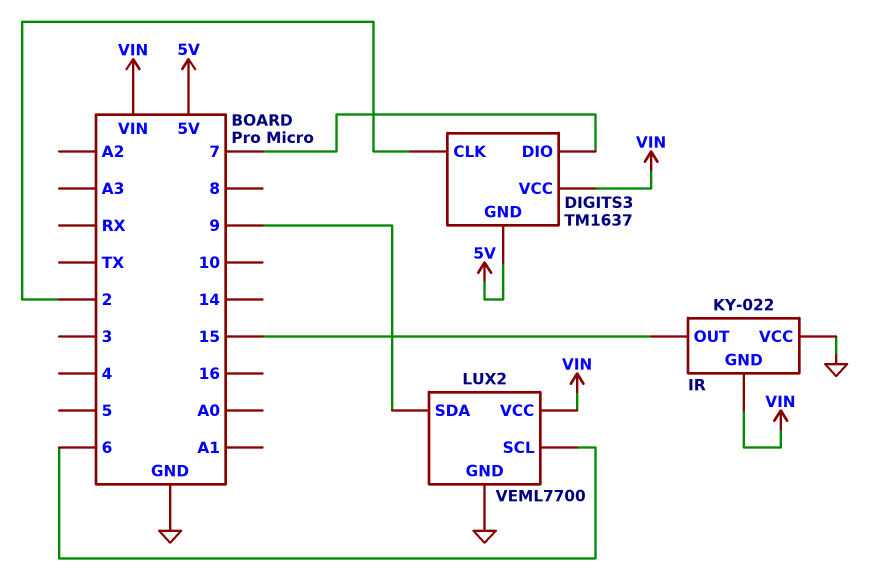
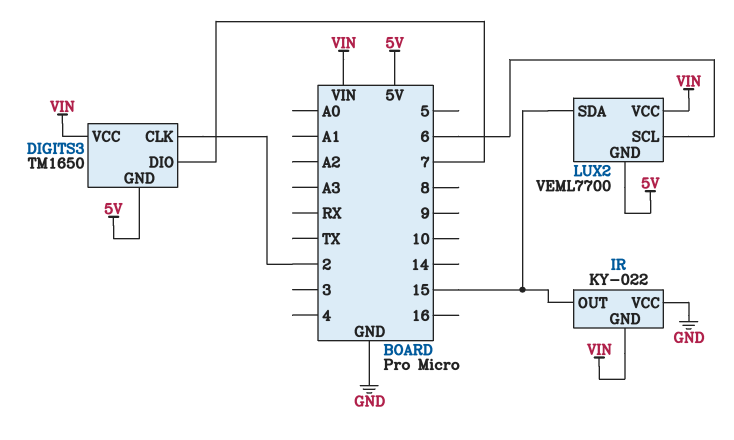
DIGITS3: TM1637 -> TM1650
LUX2 pin GND: GND -> 5V
LUX2 pin SDA: 9 -> 15

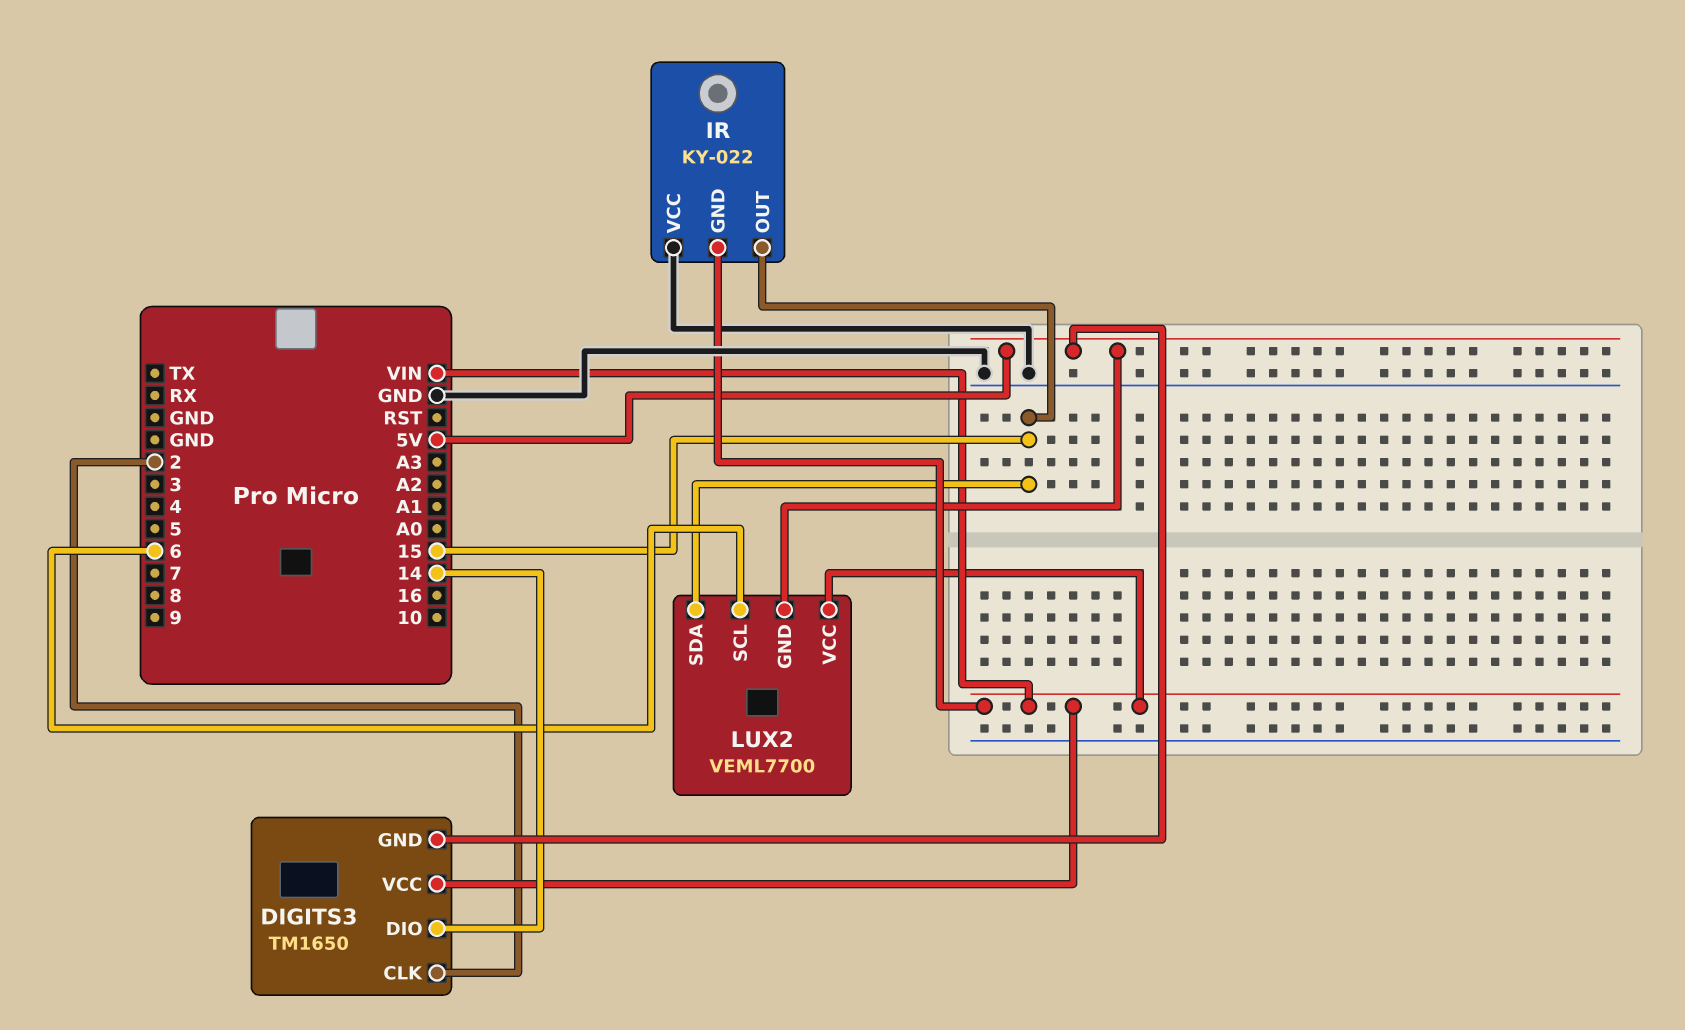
DIGITS3 pin DIO: 7 -> 14

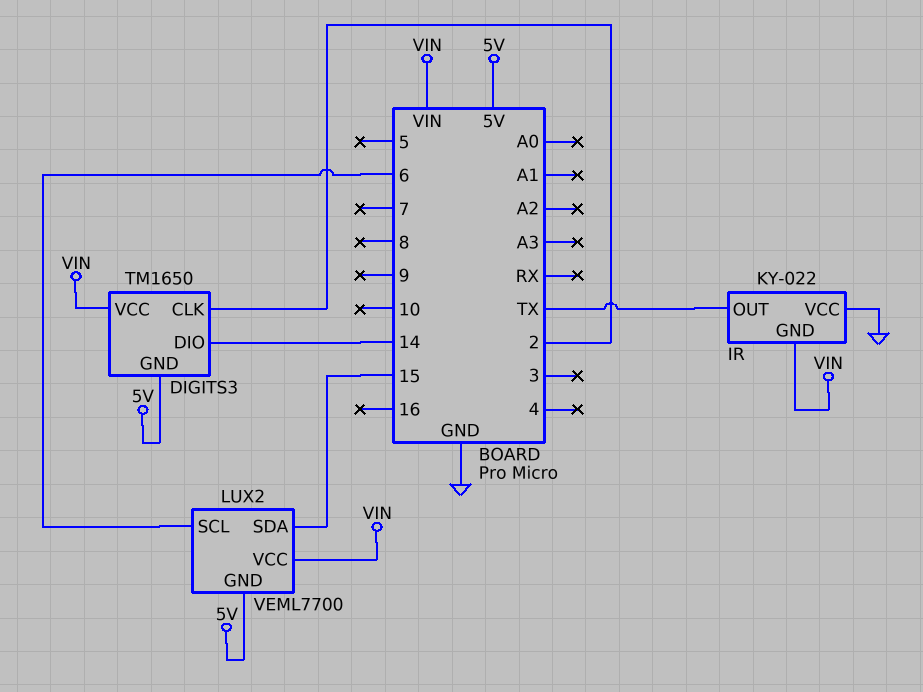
IR pin OUT: 15 -> TX

